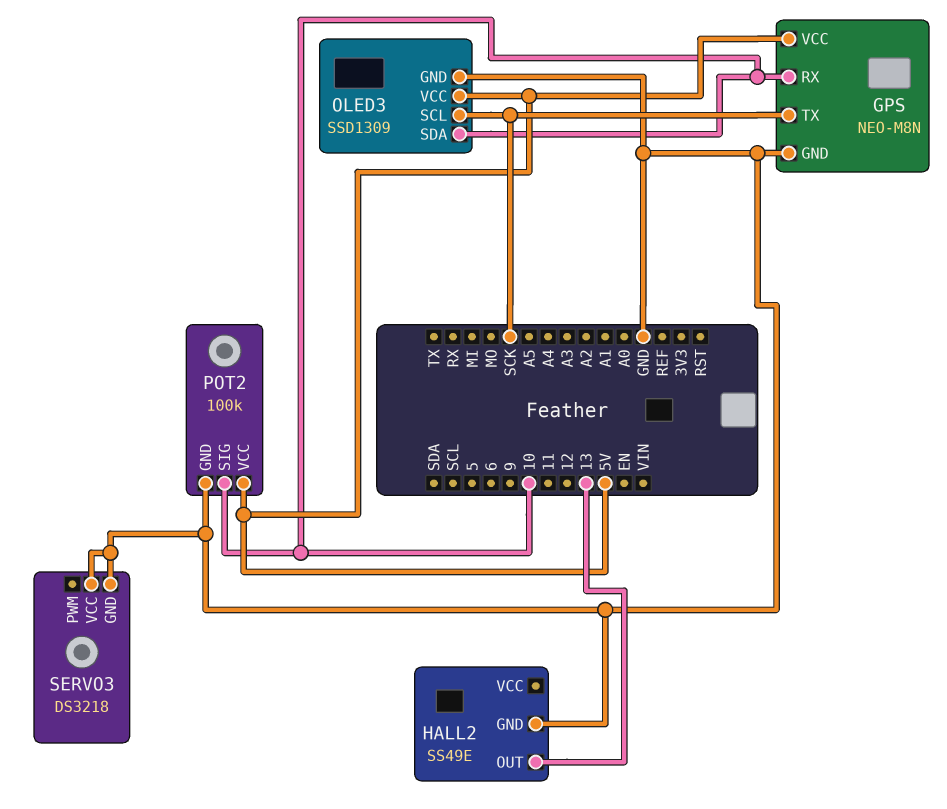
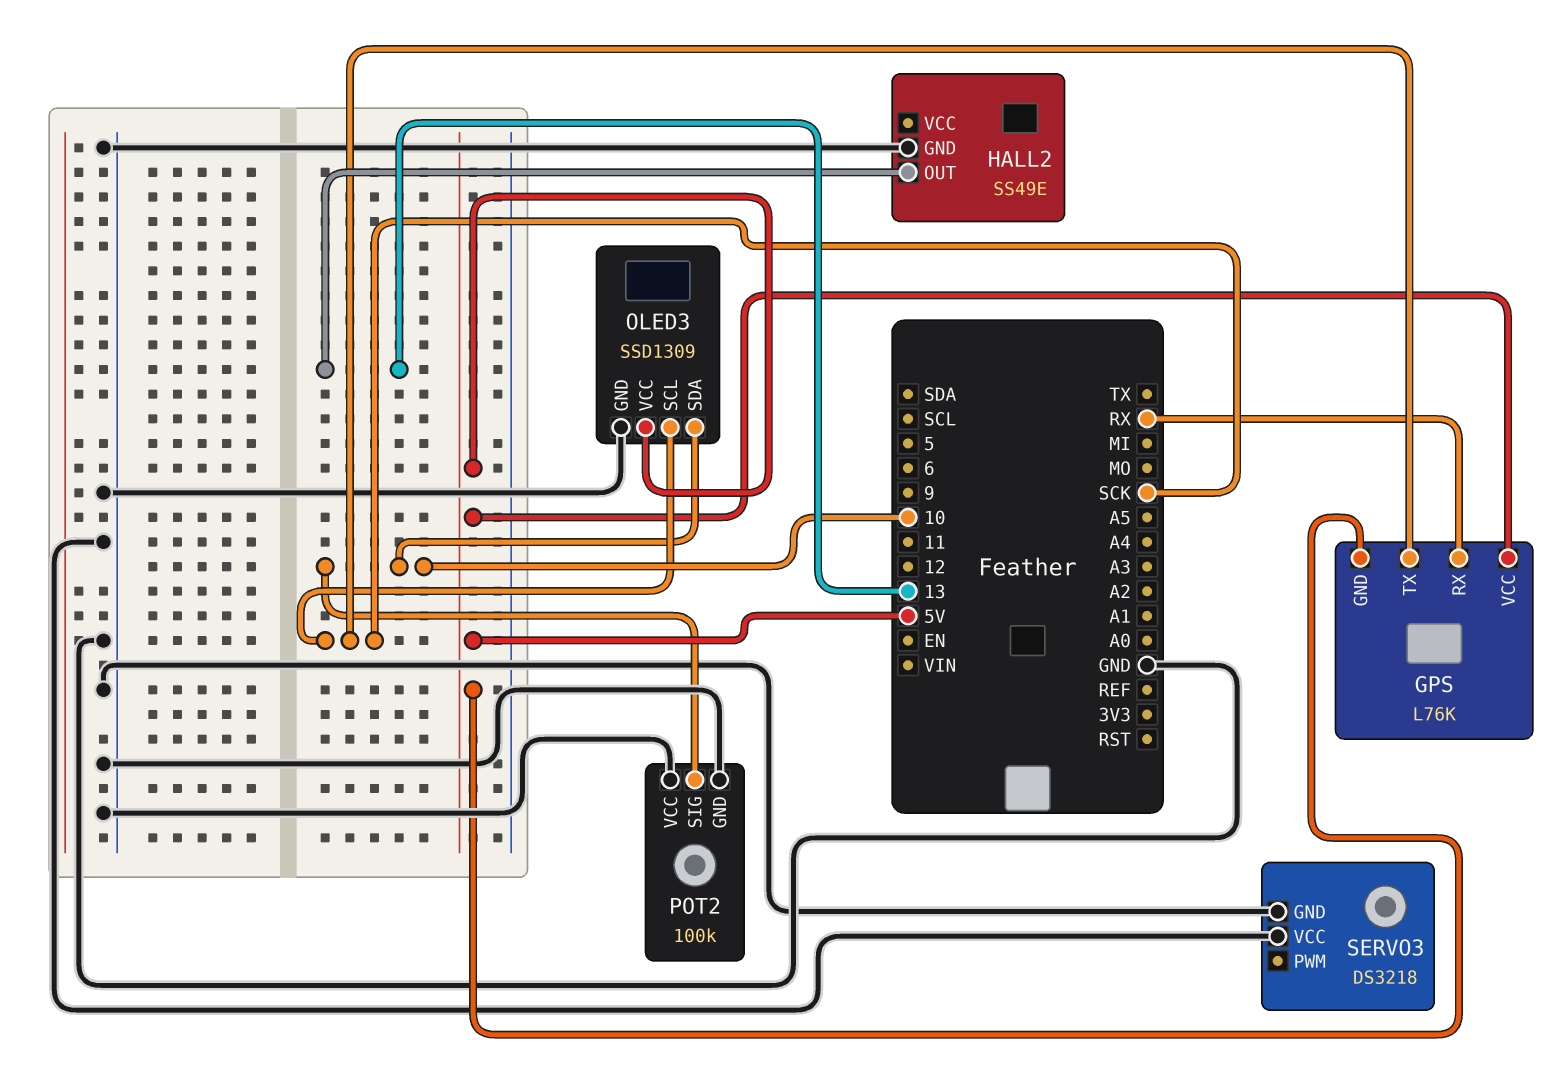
GPS: NEO-M8N -> L76K
GPS pin GND: GND -> 5V
GPS pin RX: 10 -> RX
POT2 pin VCC: 5V -> GND

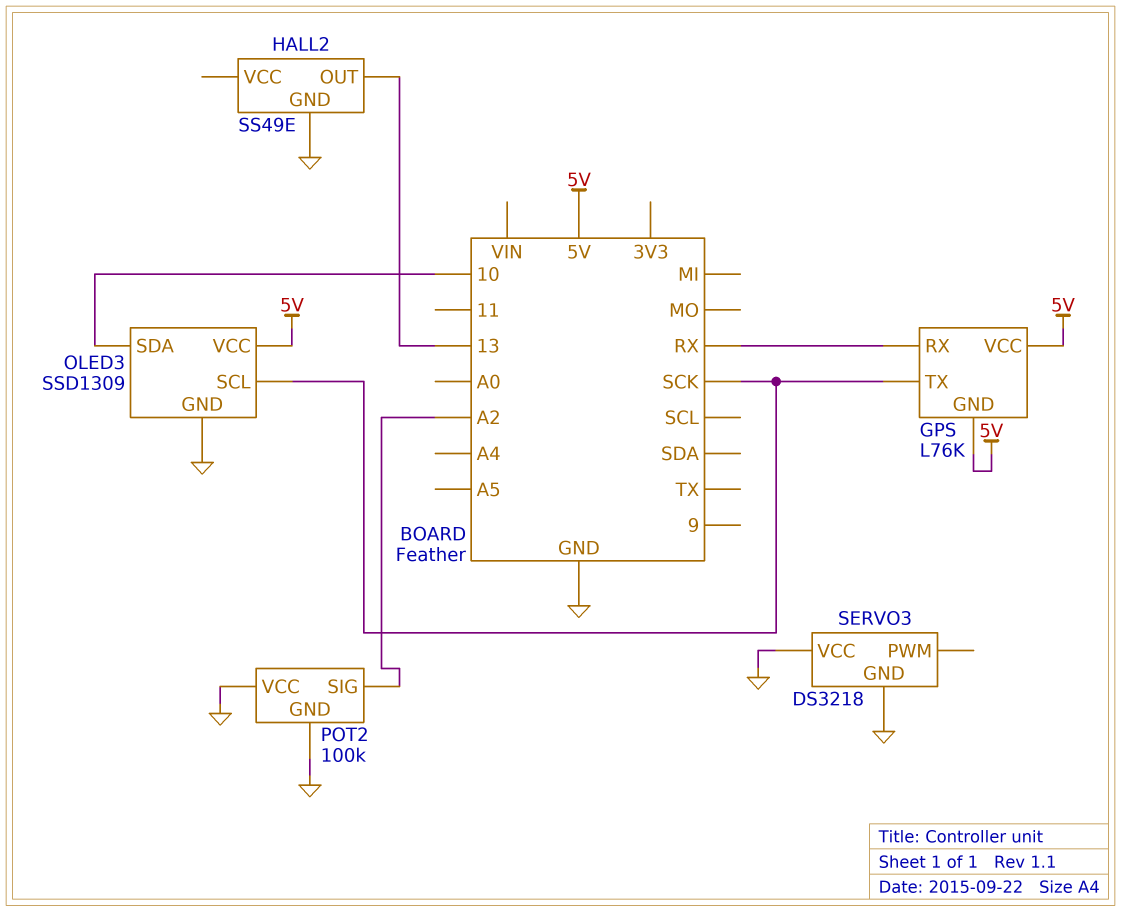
POT2 pin SIG: 10 -> A2

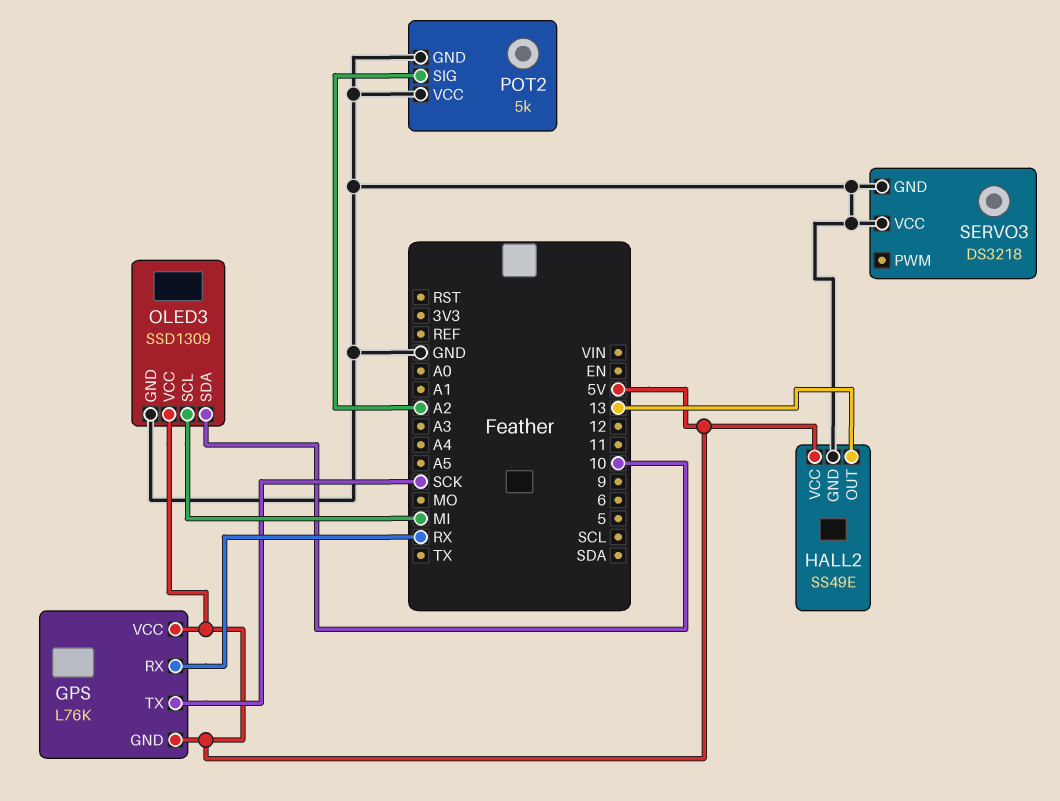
HALL2 pin VCC: none -> 5V
OLED3 pin SCL: SCK -> MI
POT2: 100k -> 5k

